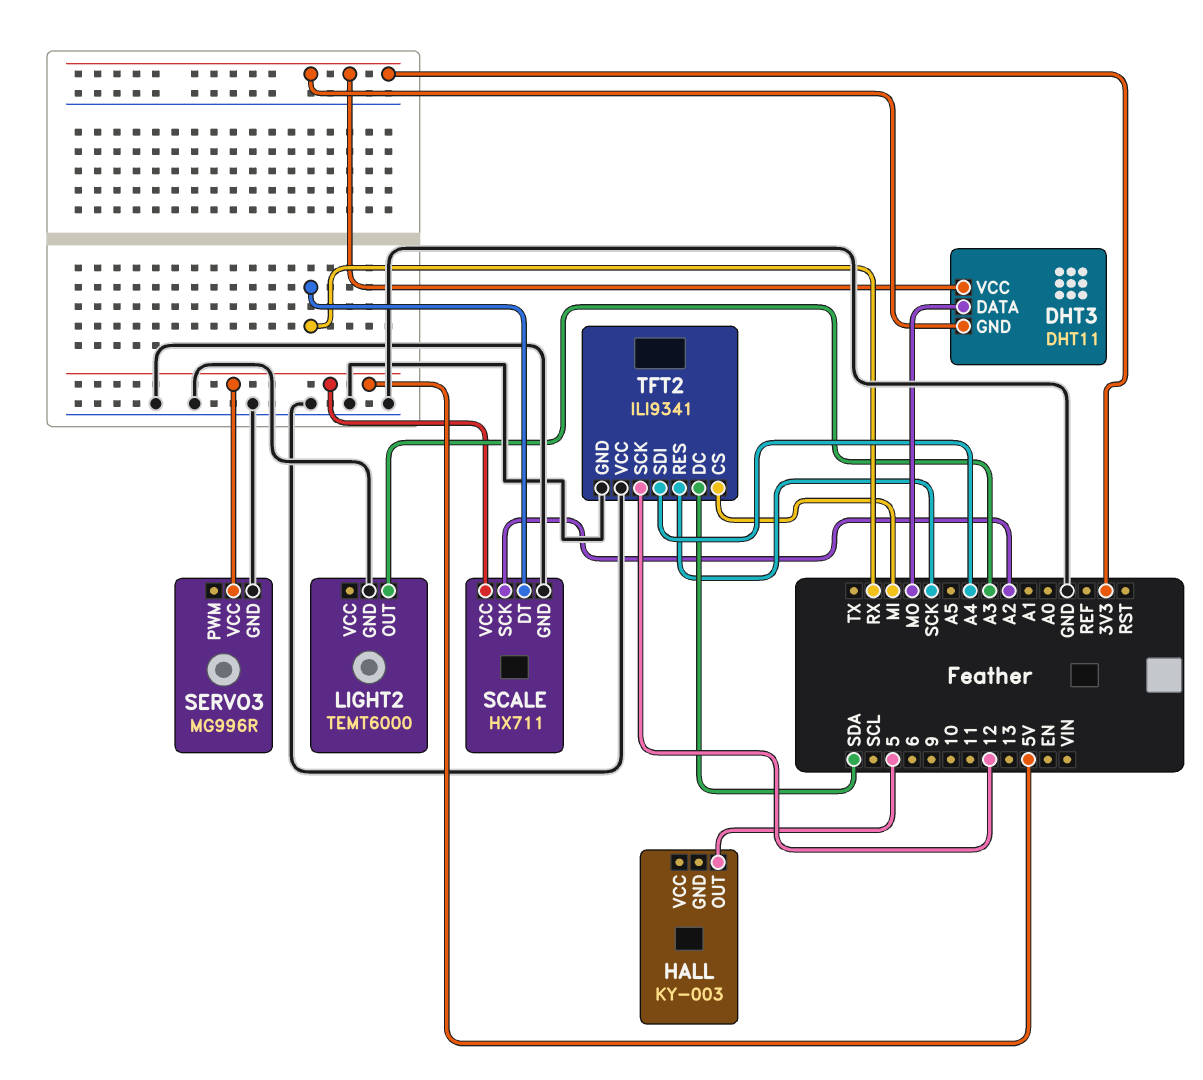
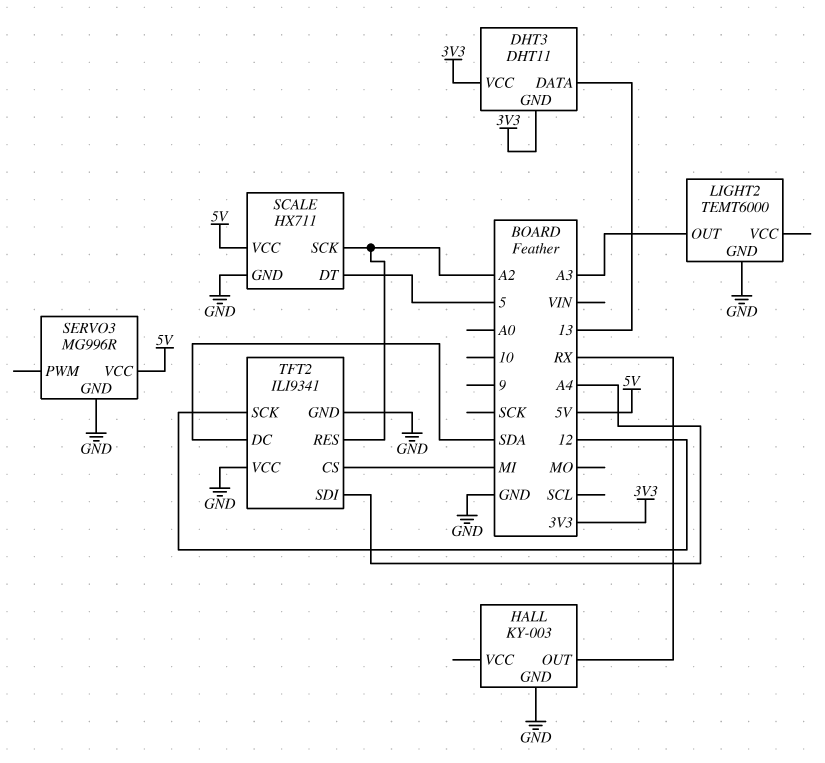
DHT3 pin DATA: MO -> 13
HALL pin GND: none -> GND
HALL pin OUT: 5 -> RX
SCALE pin DT: RX -> 5
TFT2 pin RES: SCK -> A2

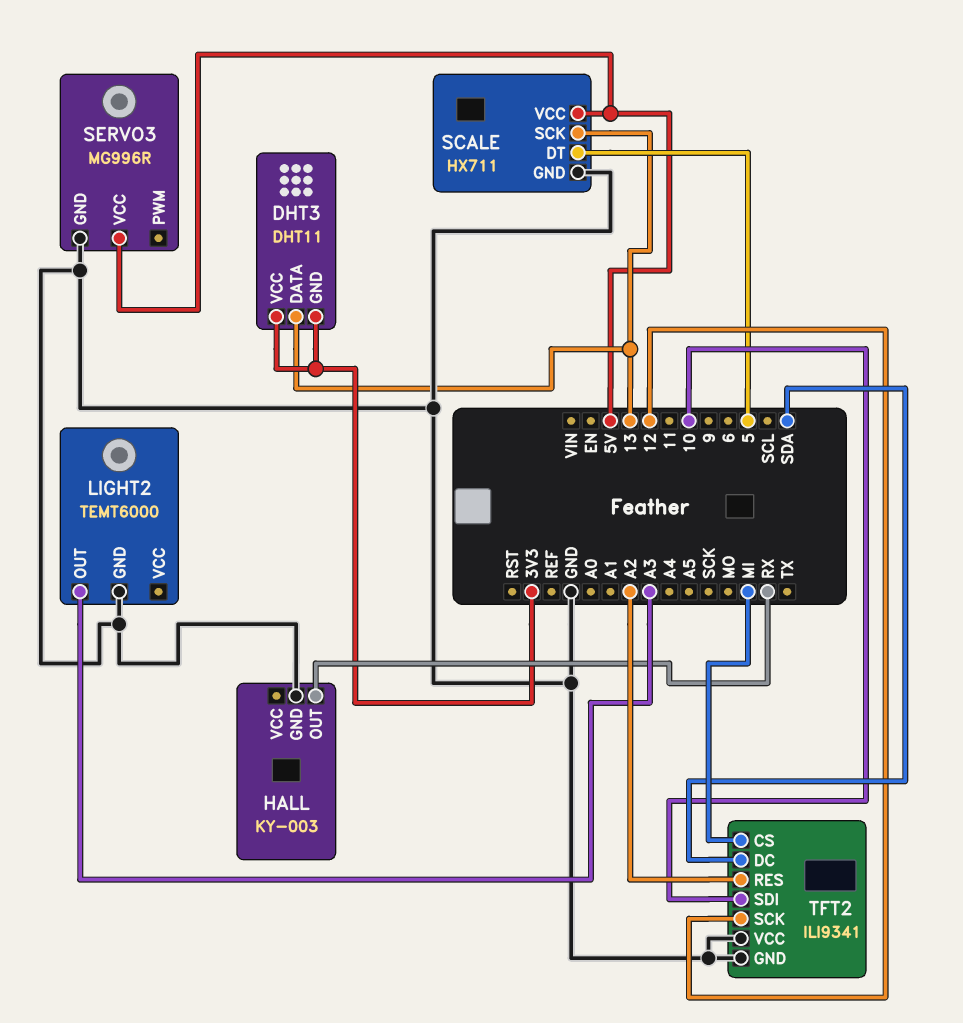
SCALE pin SCK: A2 -> 13
TFT2 pin SDI: A4 -> 10

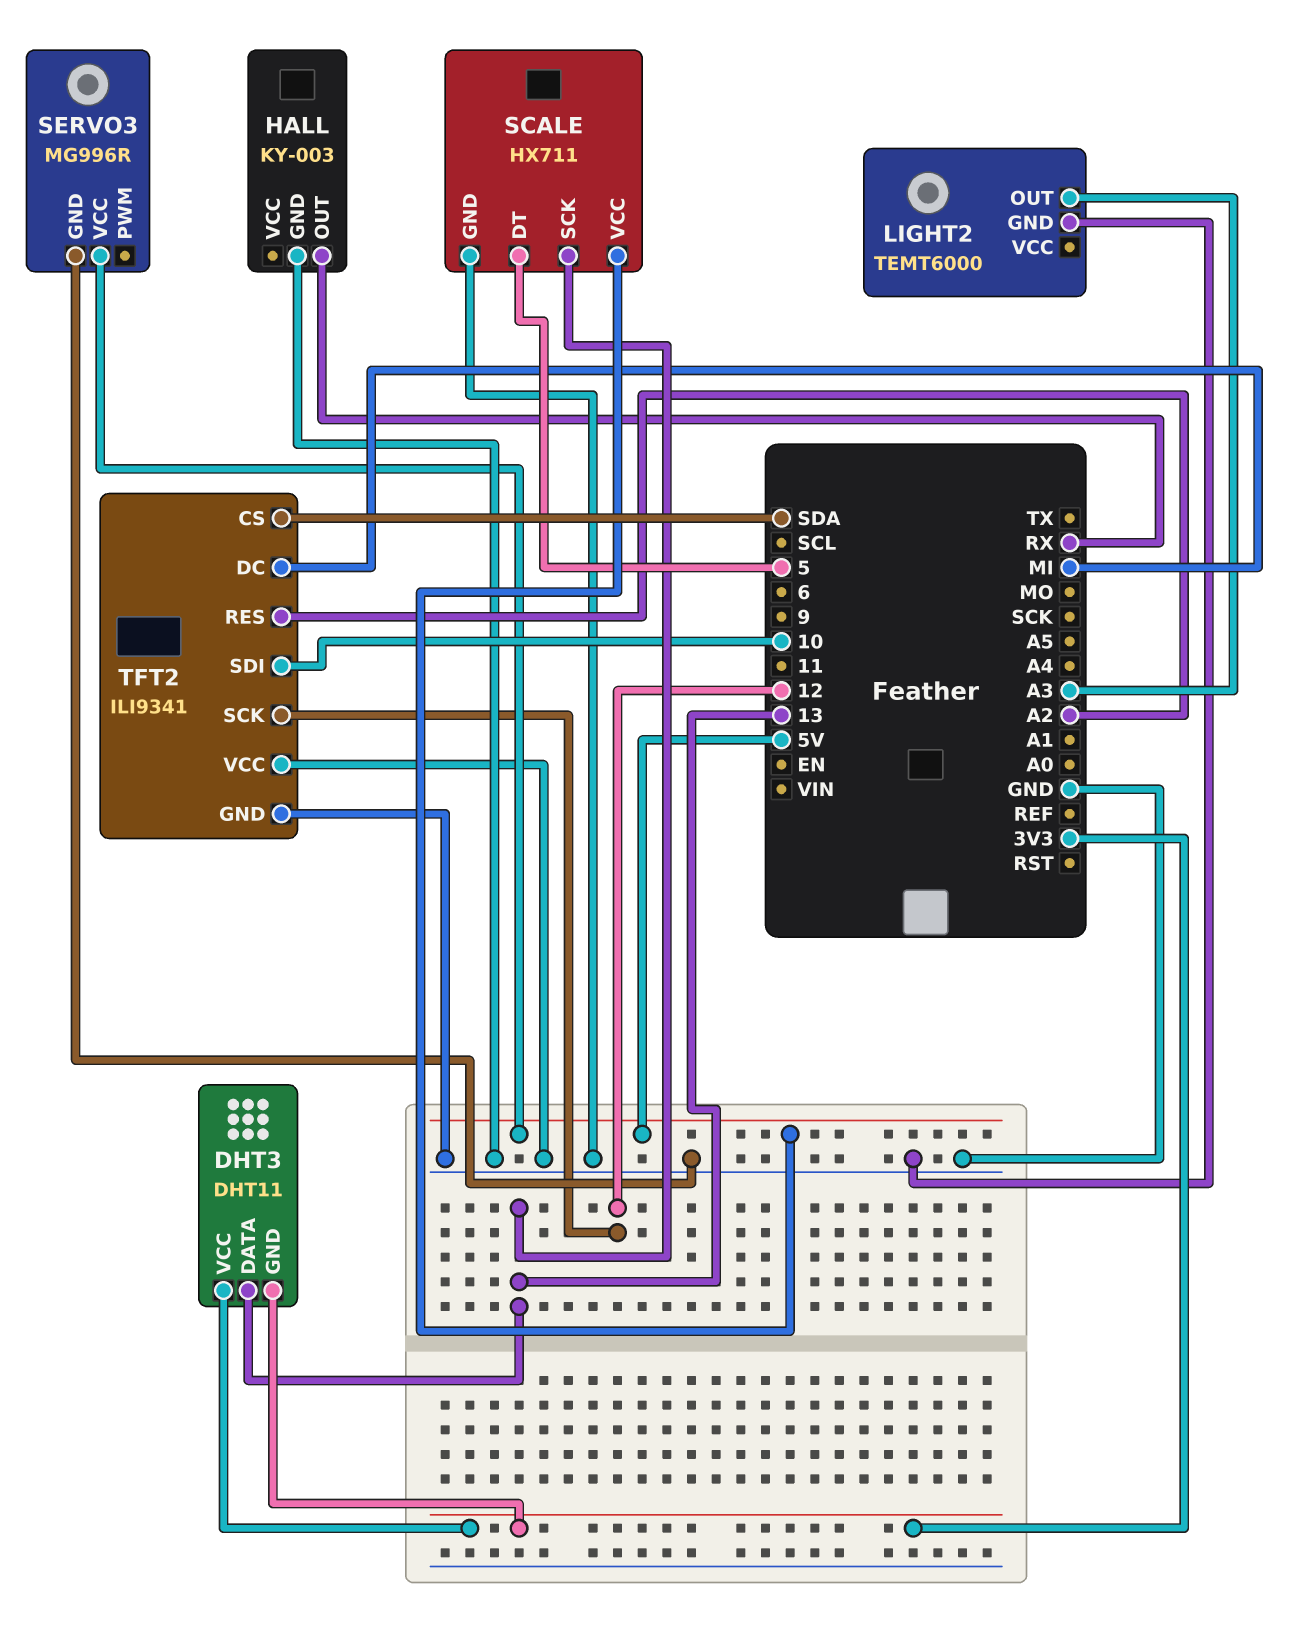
TFT2 pin CS: MI -> SDA
TFT2 pin DC: SDA -> MI

